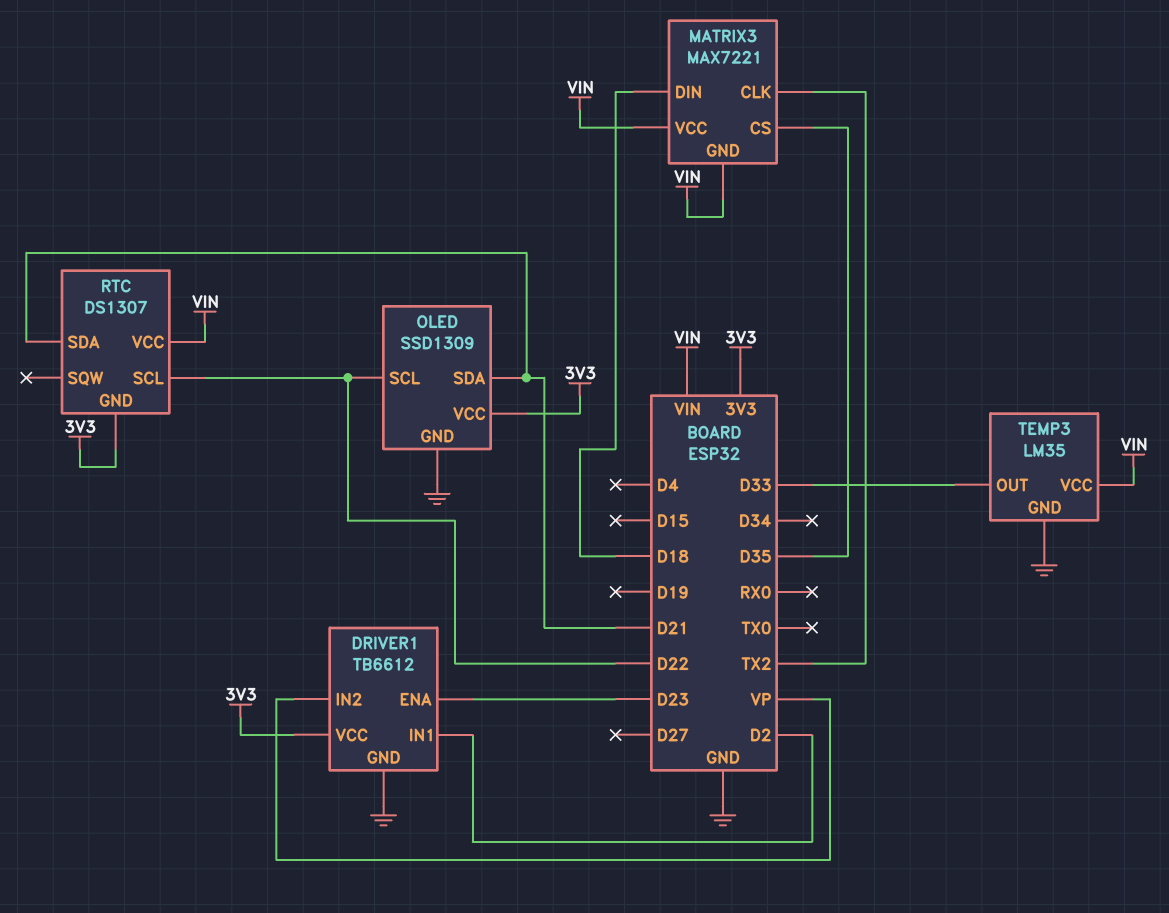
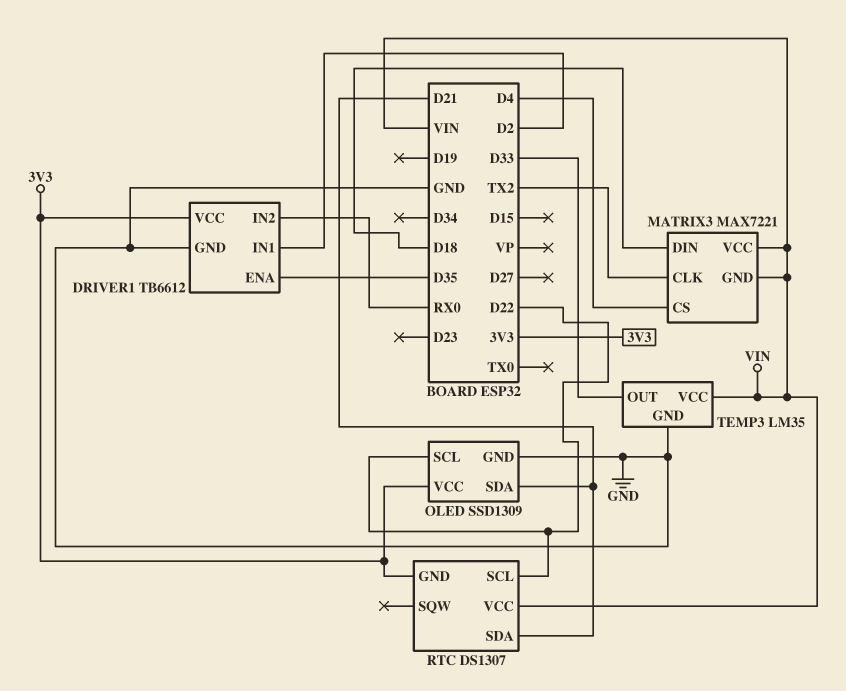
DRIVER1 pin ENA: D23 -> D35
DRIVER1 pin IN2: VP -> RX0
MATRIX3 pin CS: D35 -> D4

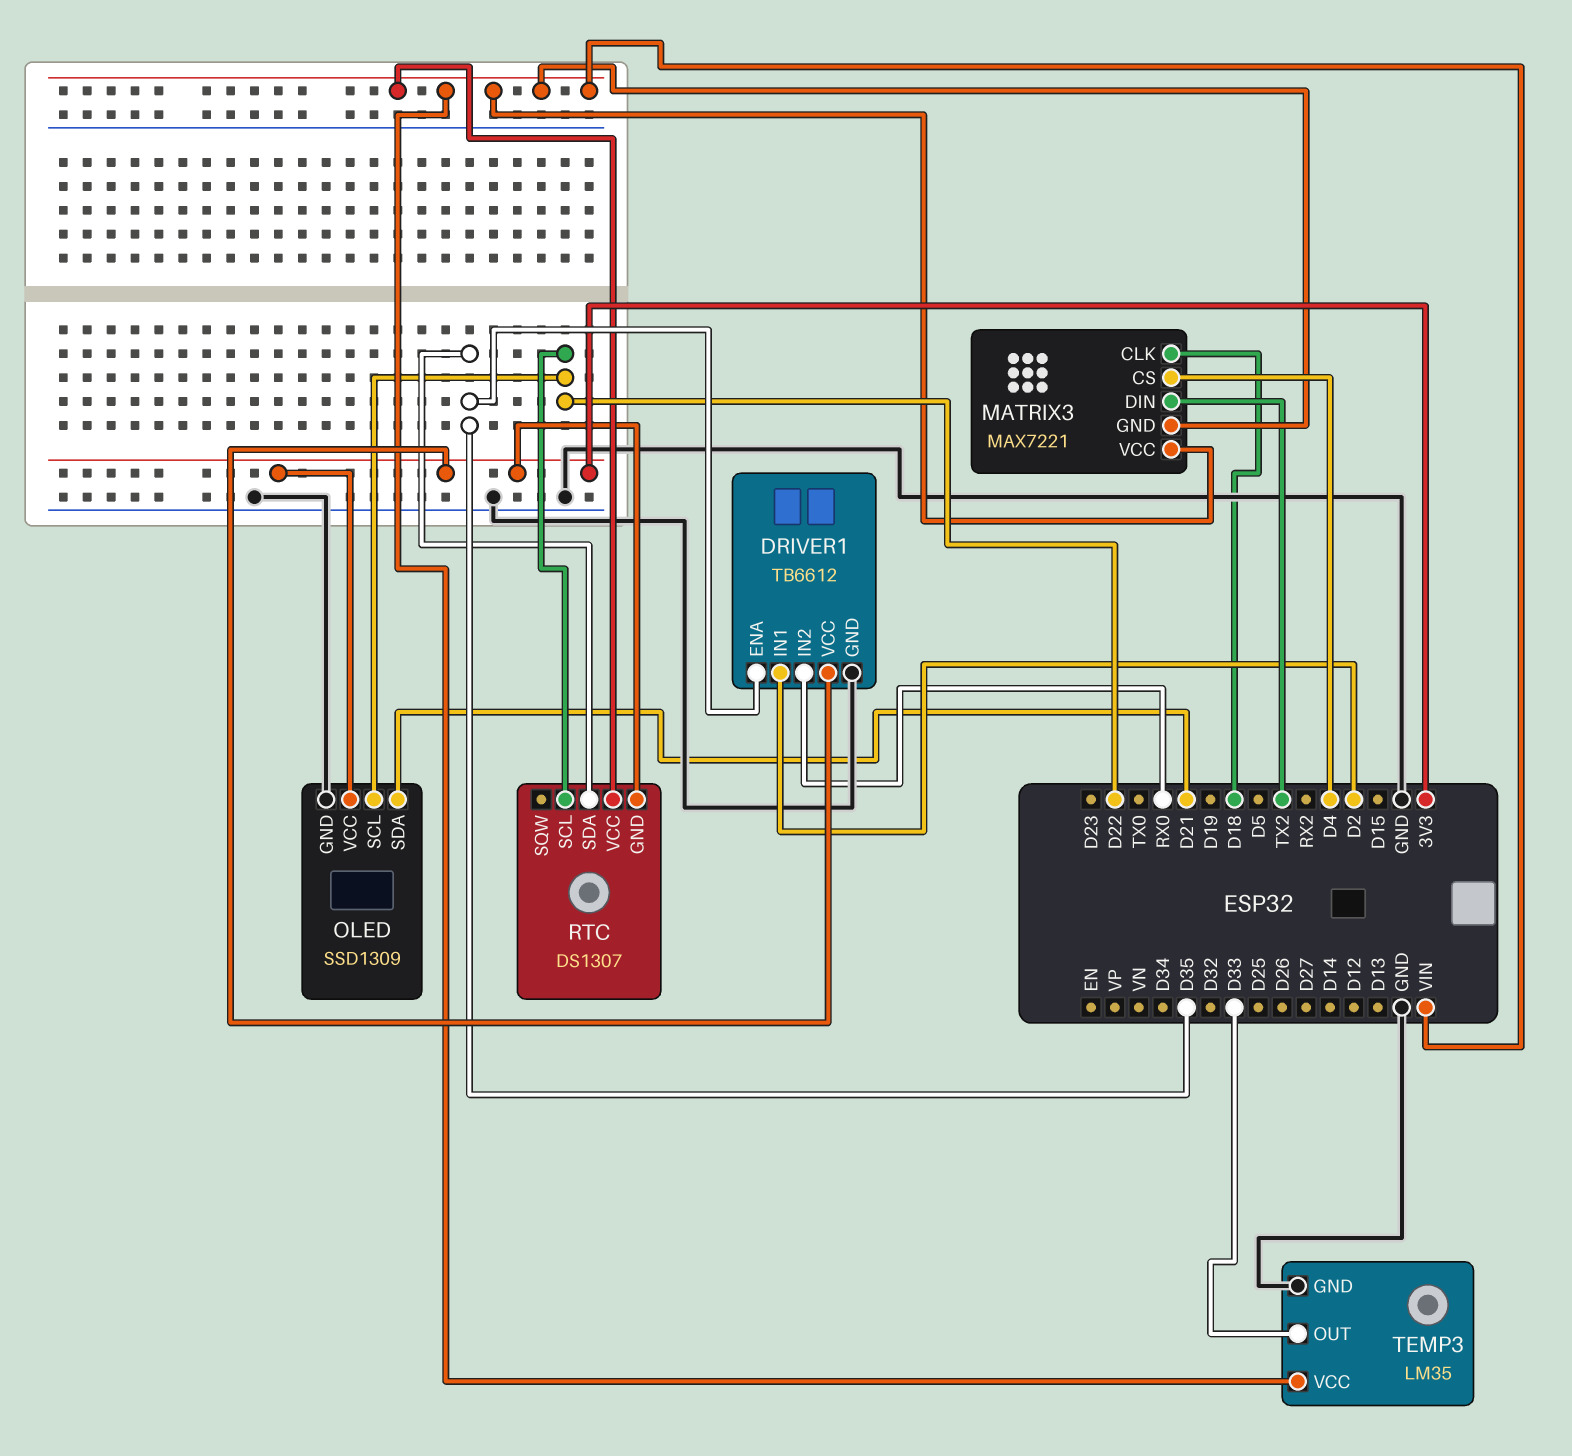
MATRIX3 pin CLK: TX2 -> D18
MATRIX3 pin DIN: D18 -> TX2
RTC pin SDA: D21 -> D35

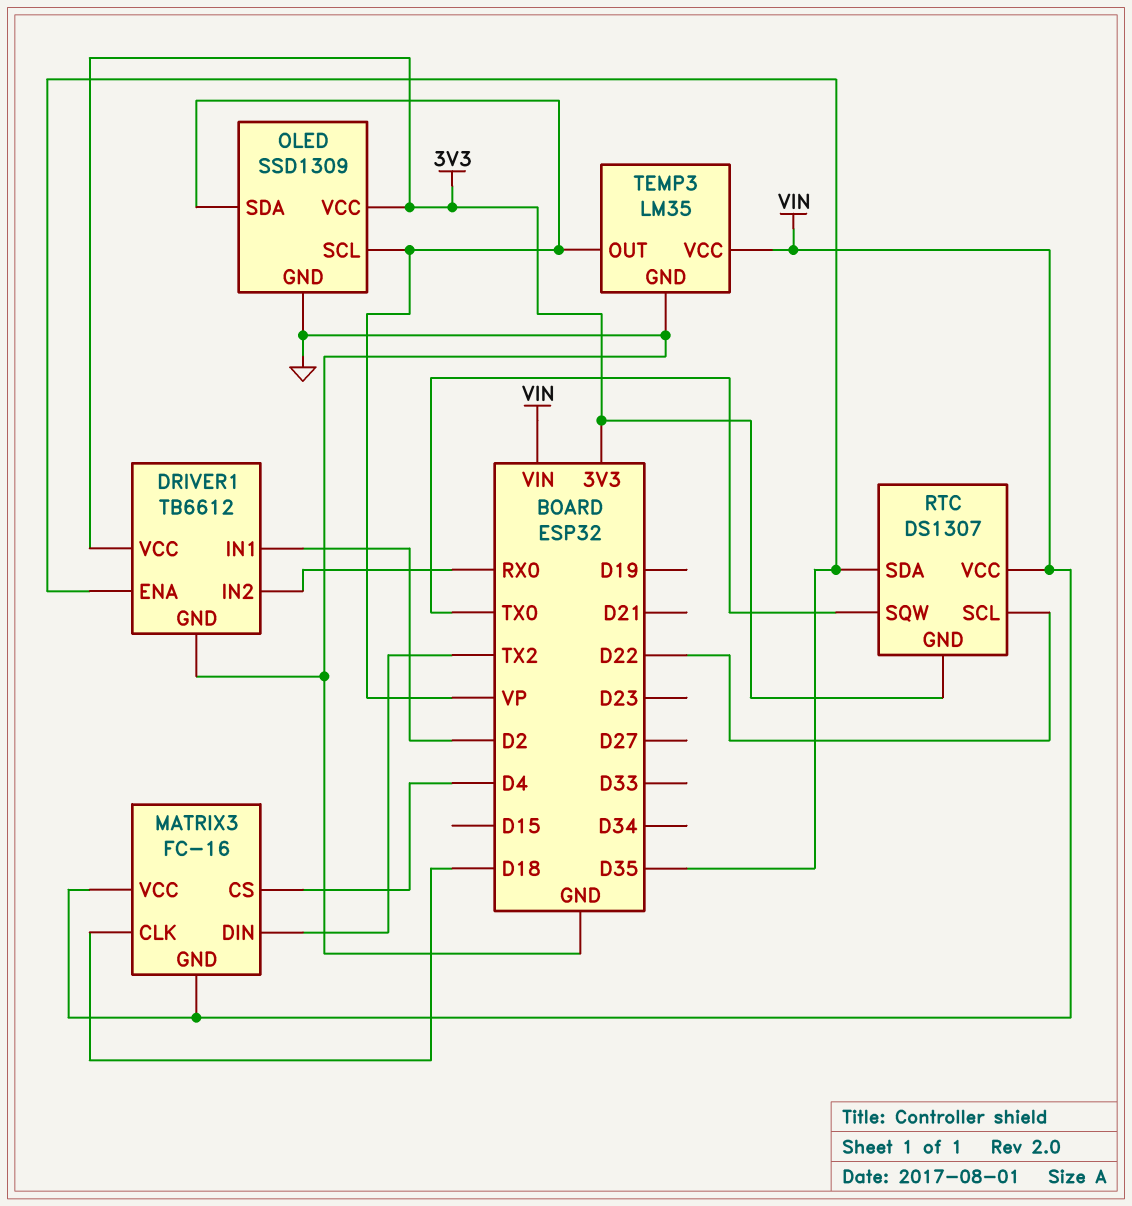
MATRIX3: MAX7221 -> FC-16
OLED pin SCL: D22 -> VP
OLED pin SDA: D21 -> VP
RTC pin SQW: none -> TX0
TEMP3 pin OUT: D33 -> VP

